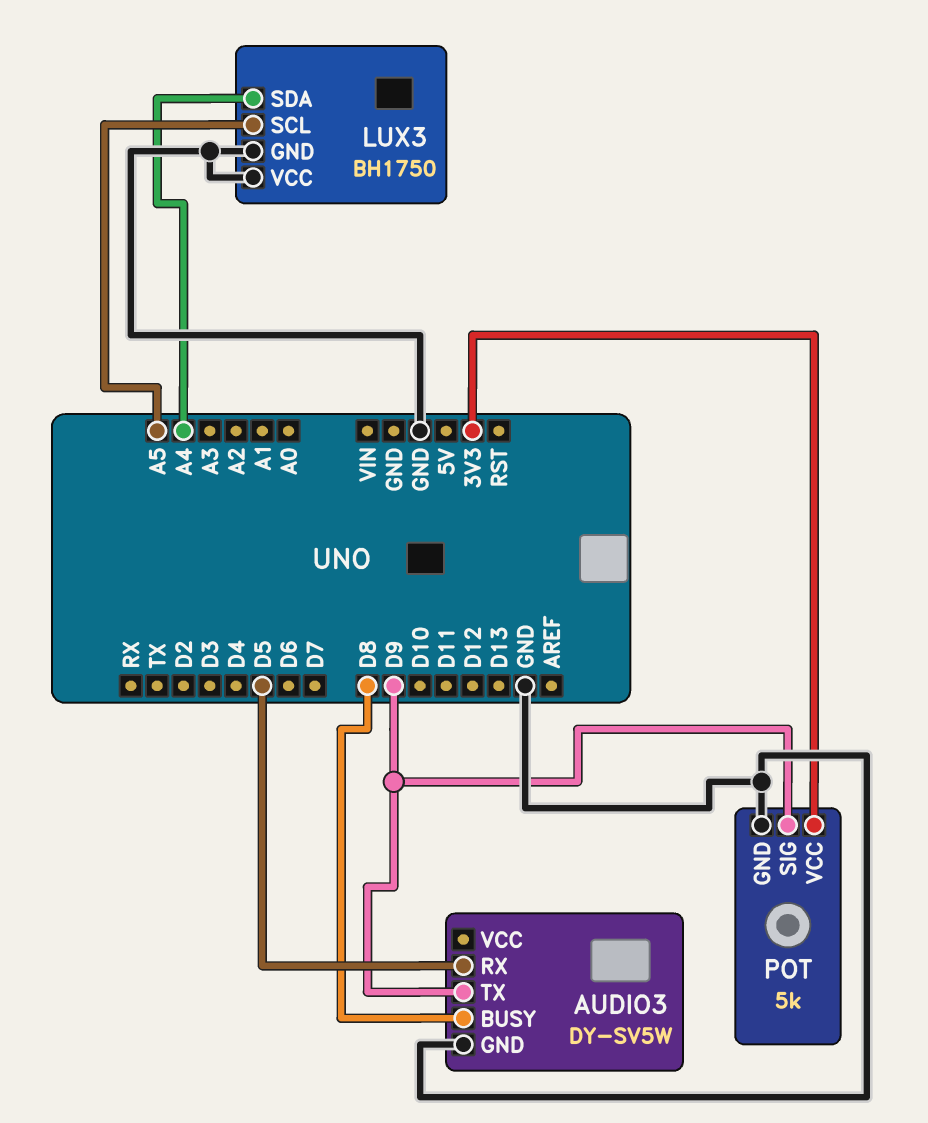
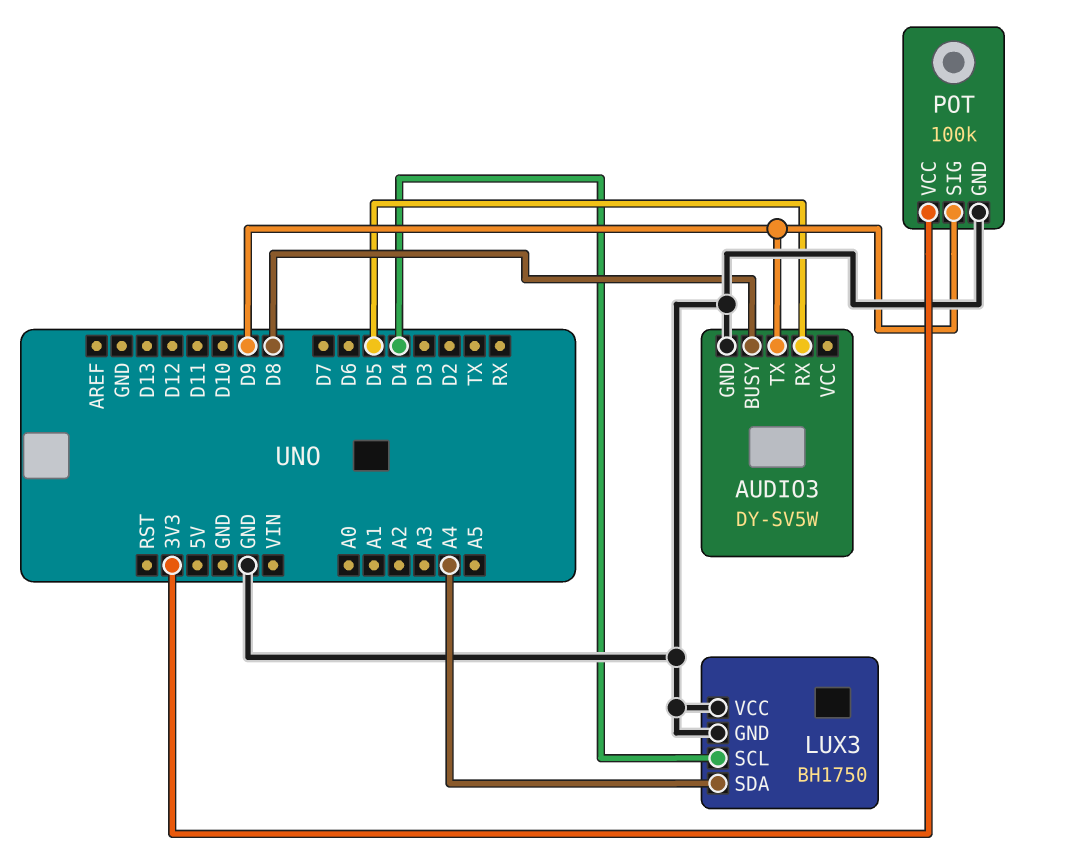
LUX3 pin SCL: A5 -> D4
POT: 5k -> 100k

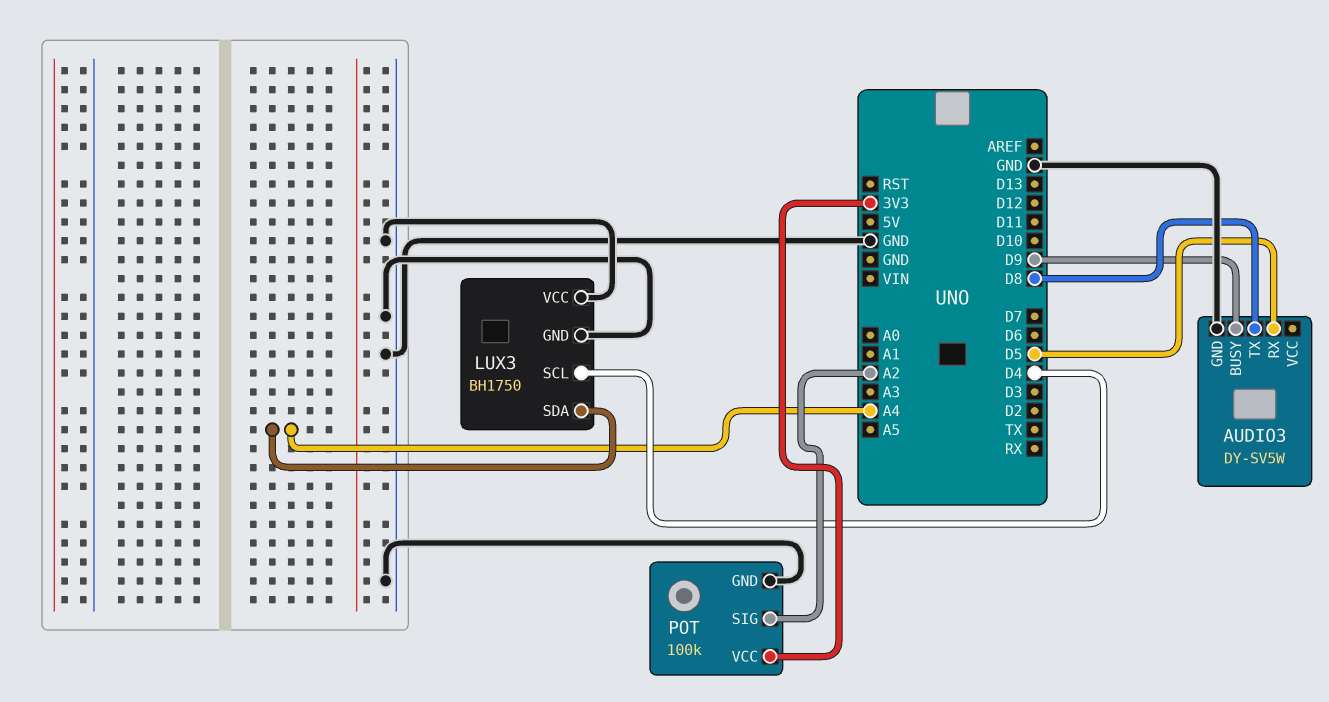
AUDIO3 pin BUSY: D8 -> D9
AUDIO3 pin TX: D9 -> D8
POT pin SIG: D9 -> A2

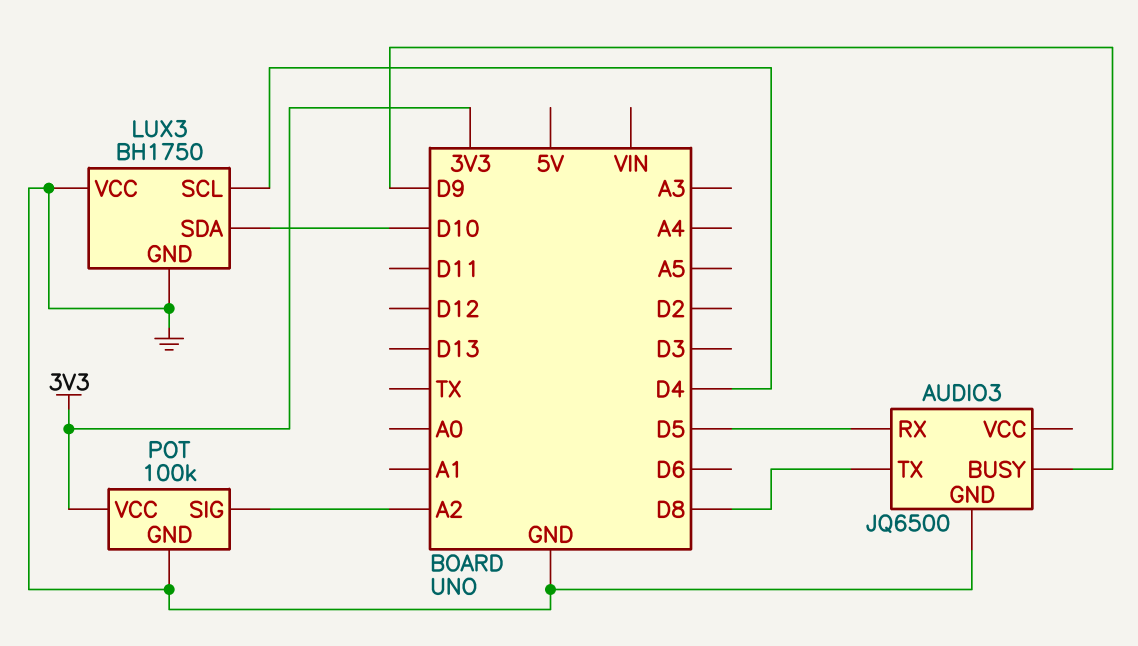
AUDIO3: DY-SV5W -> JQ6500
LUX3 pin SDA: A4 -> D10

